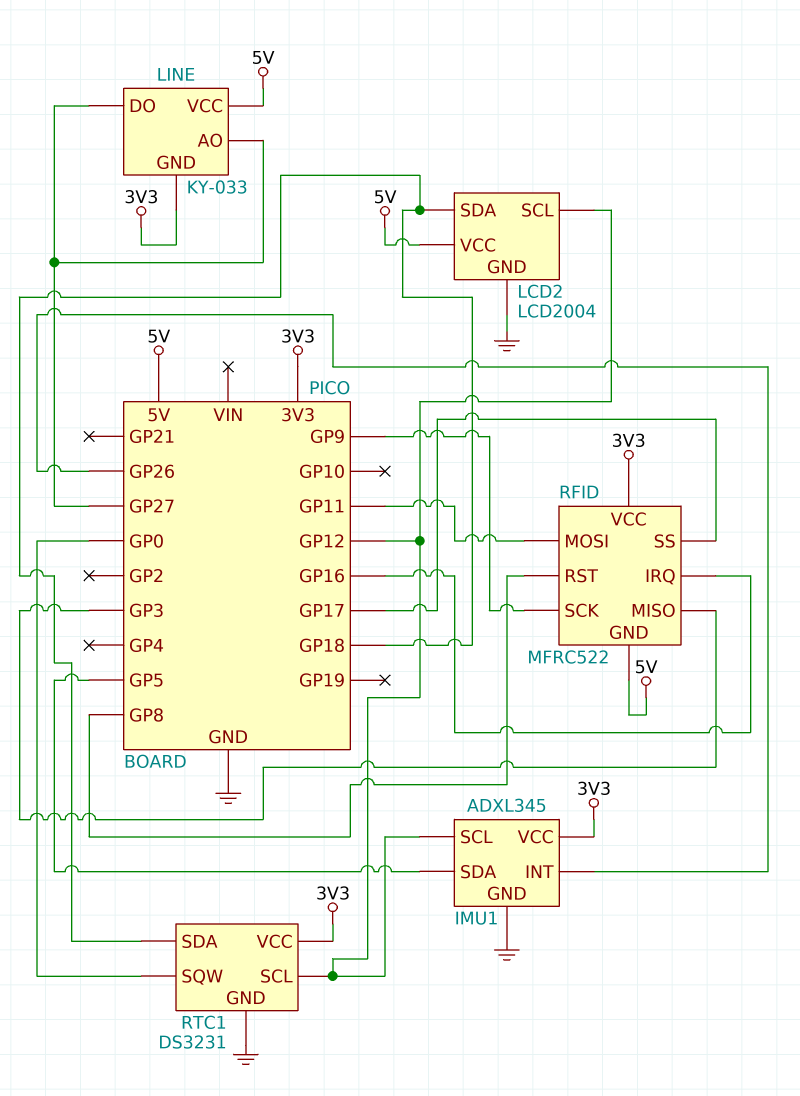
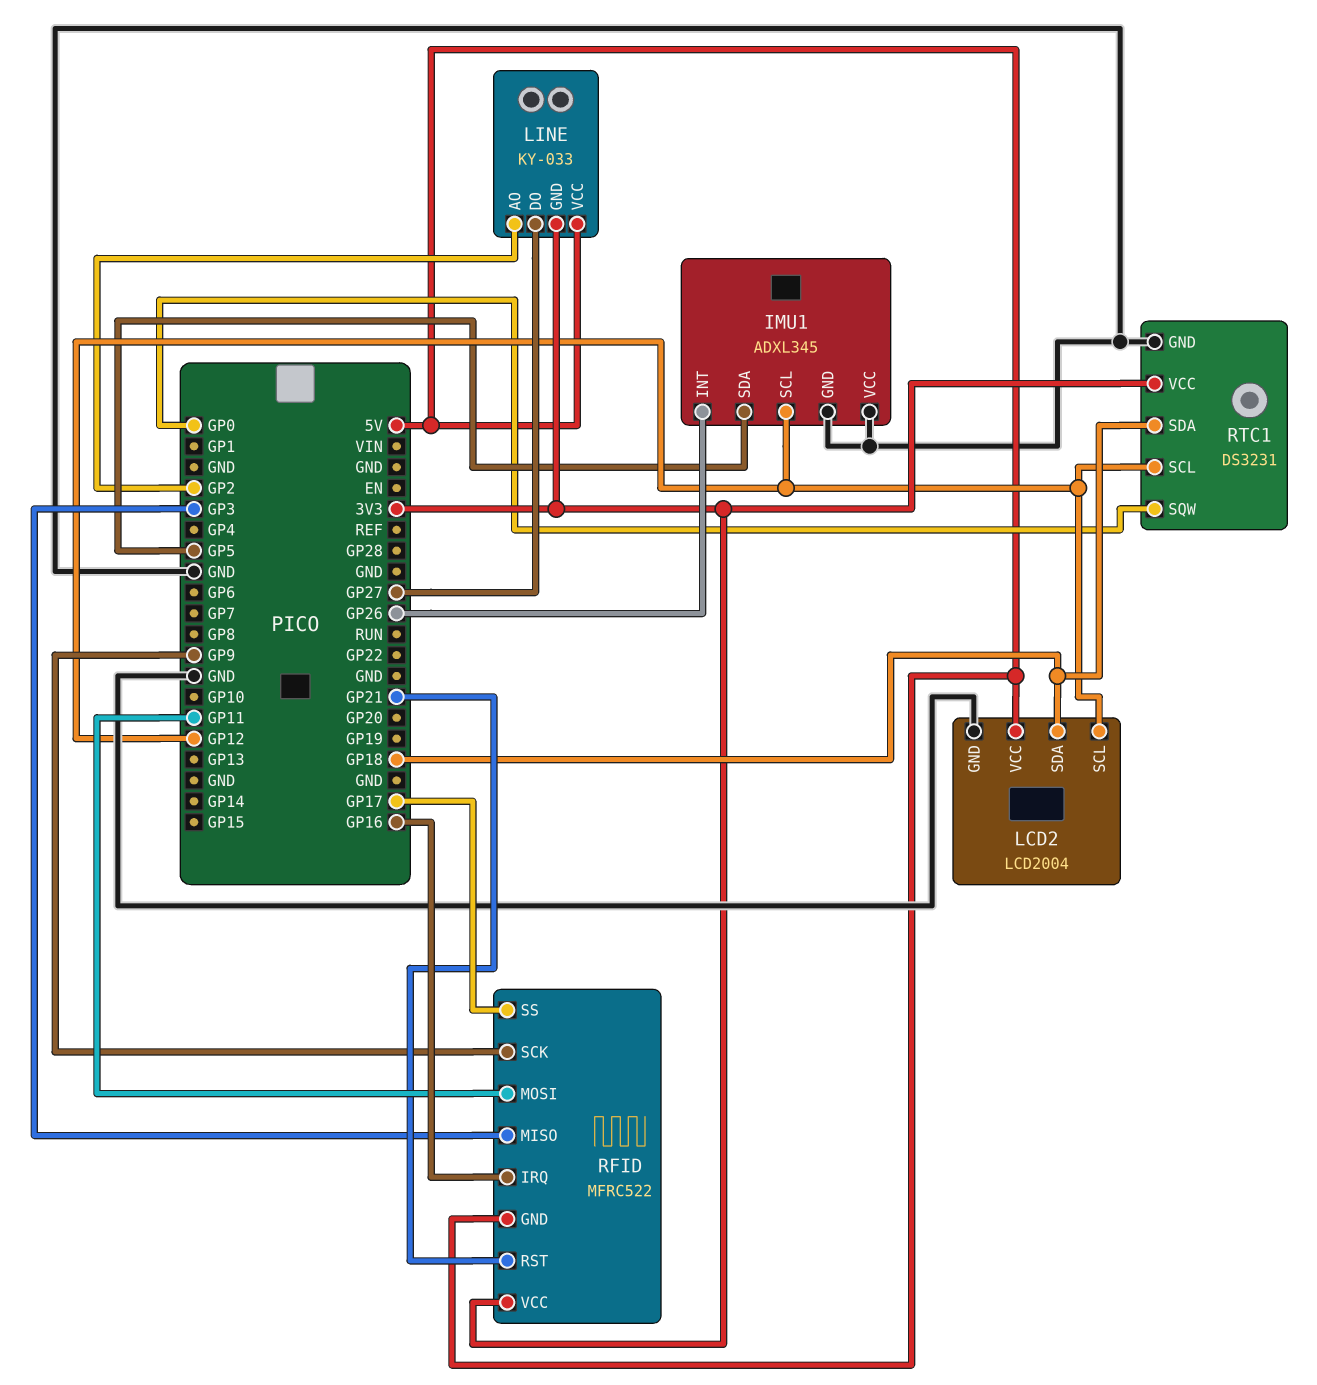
IMU1 pin VCC: 3V3 -> GND
LINE pin AO: GP27 -> GP2
RFID pin RST: GP8 -> GP21

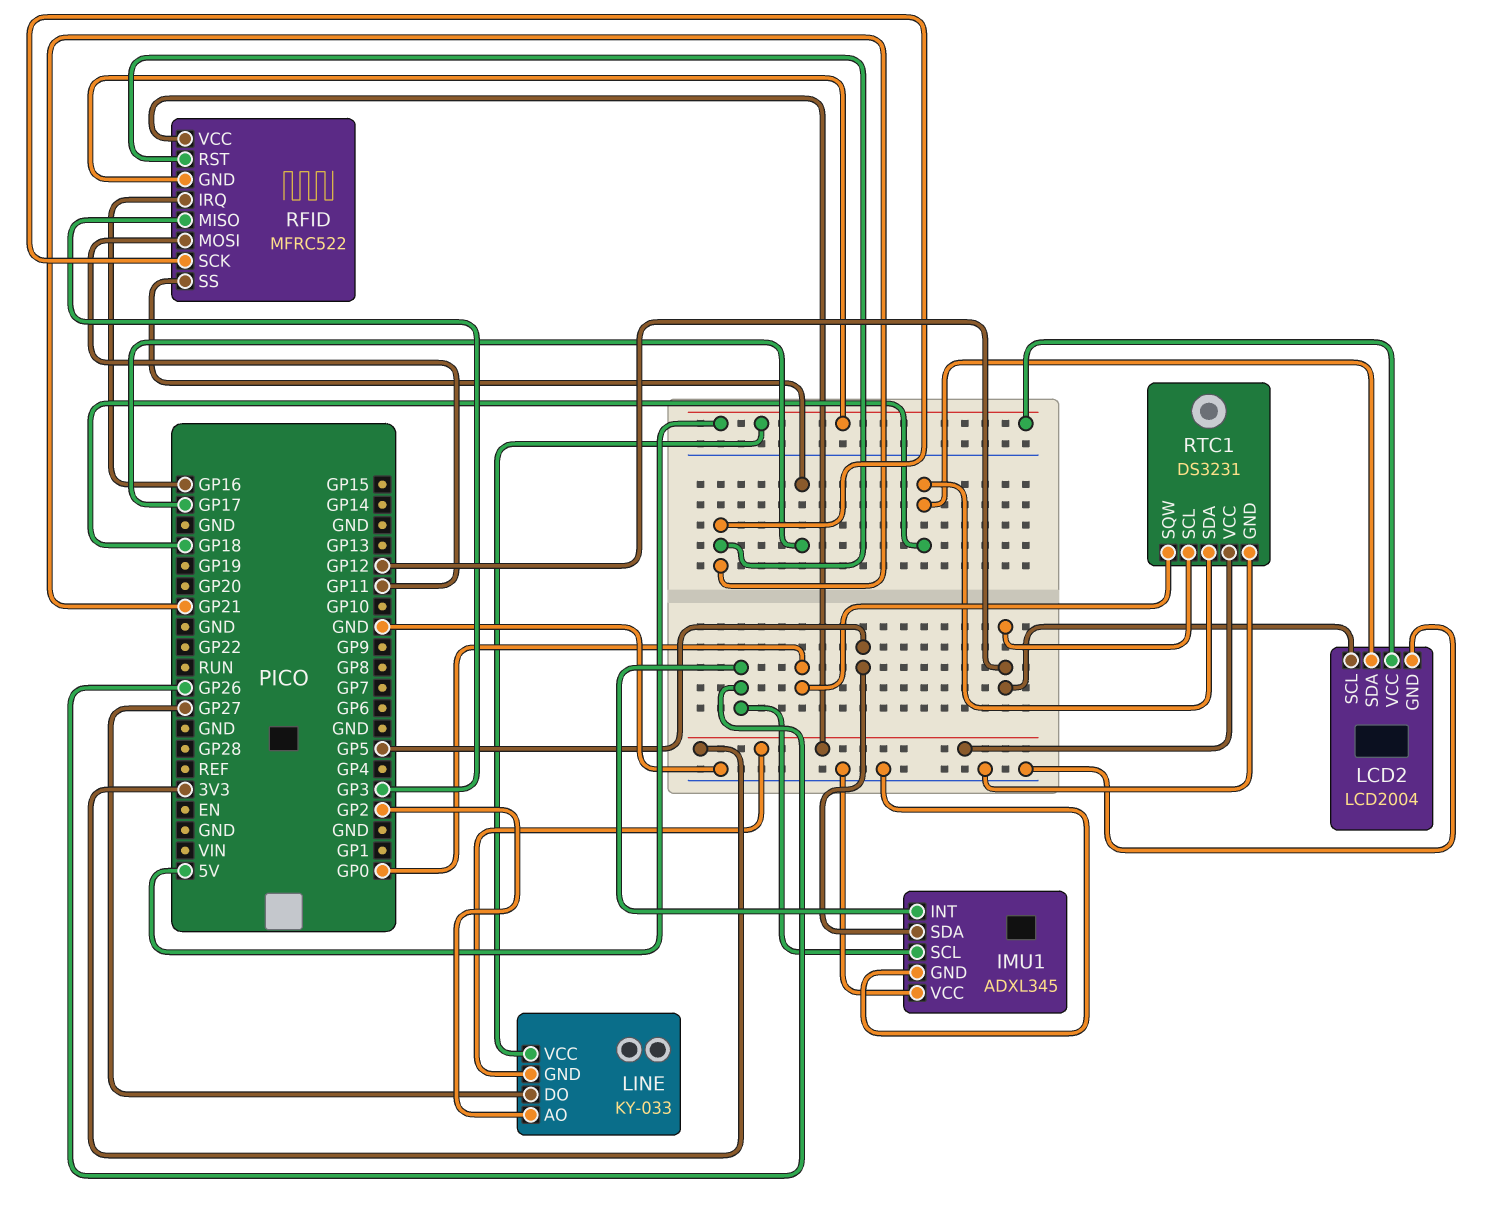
IMU1 pin SCL: GP12 -> GP26
RFID pin SCK: GP9 -> GP21

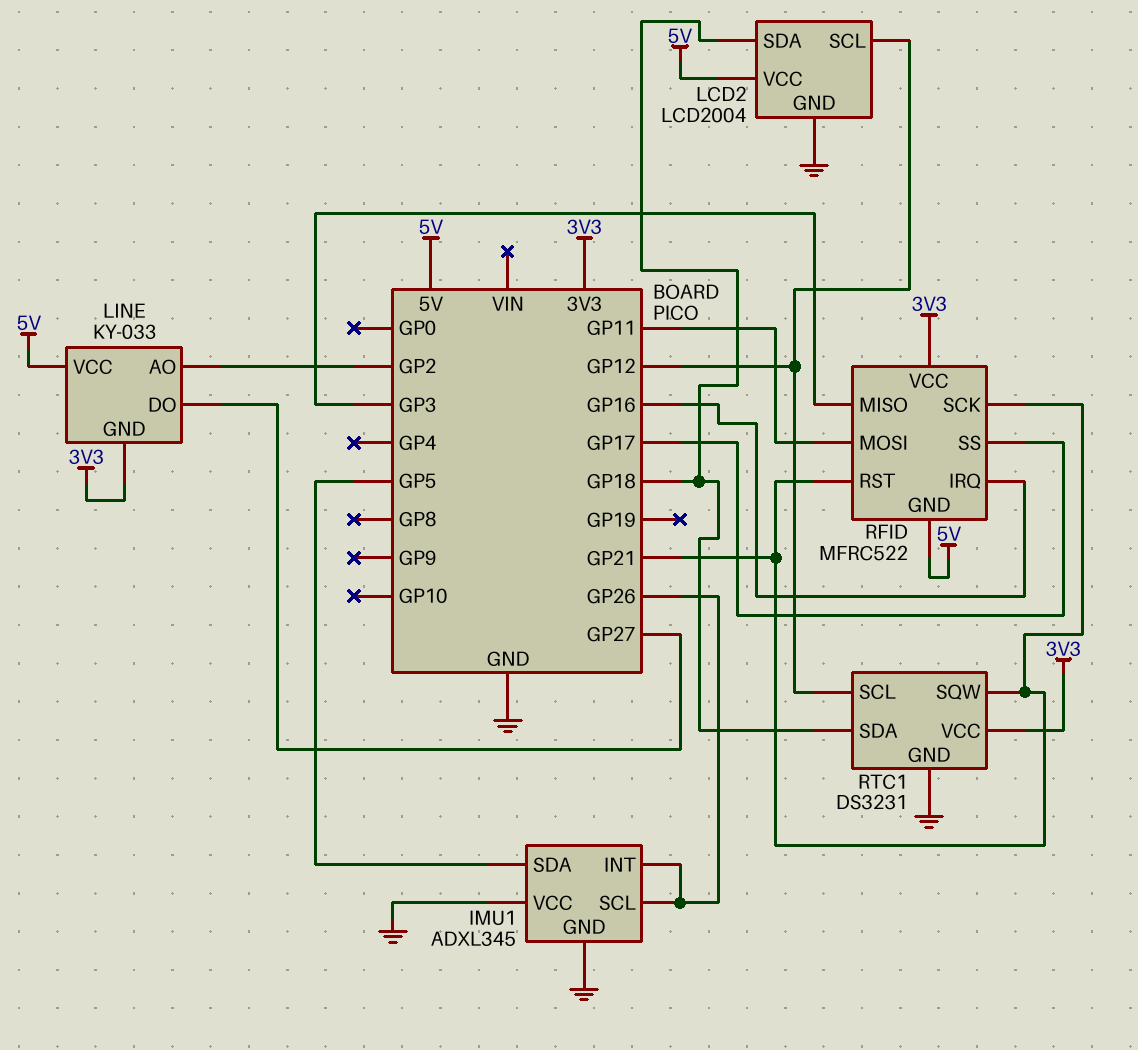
RTC1 pin SQW: GP0 -> GP21

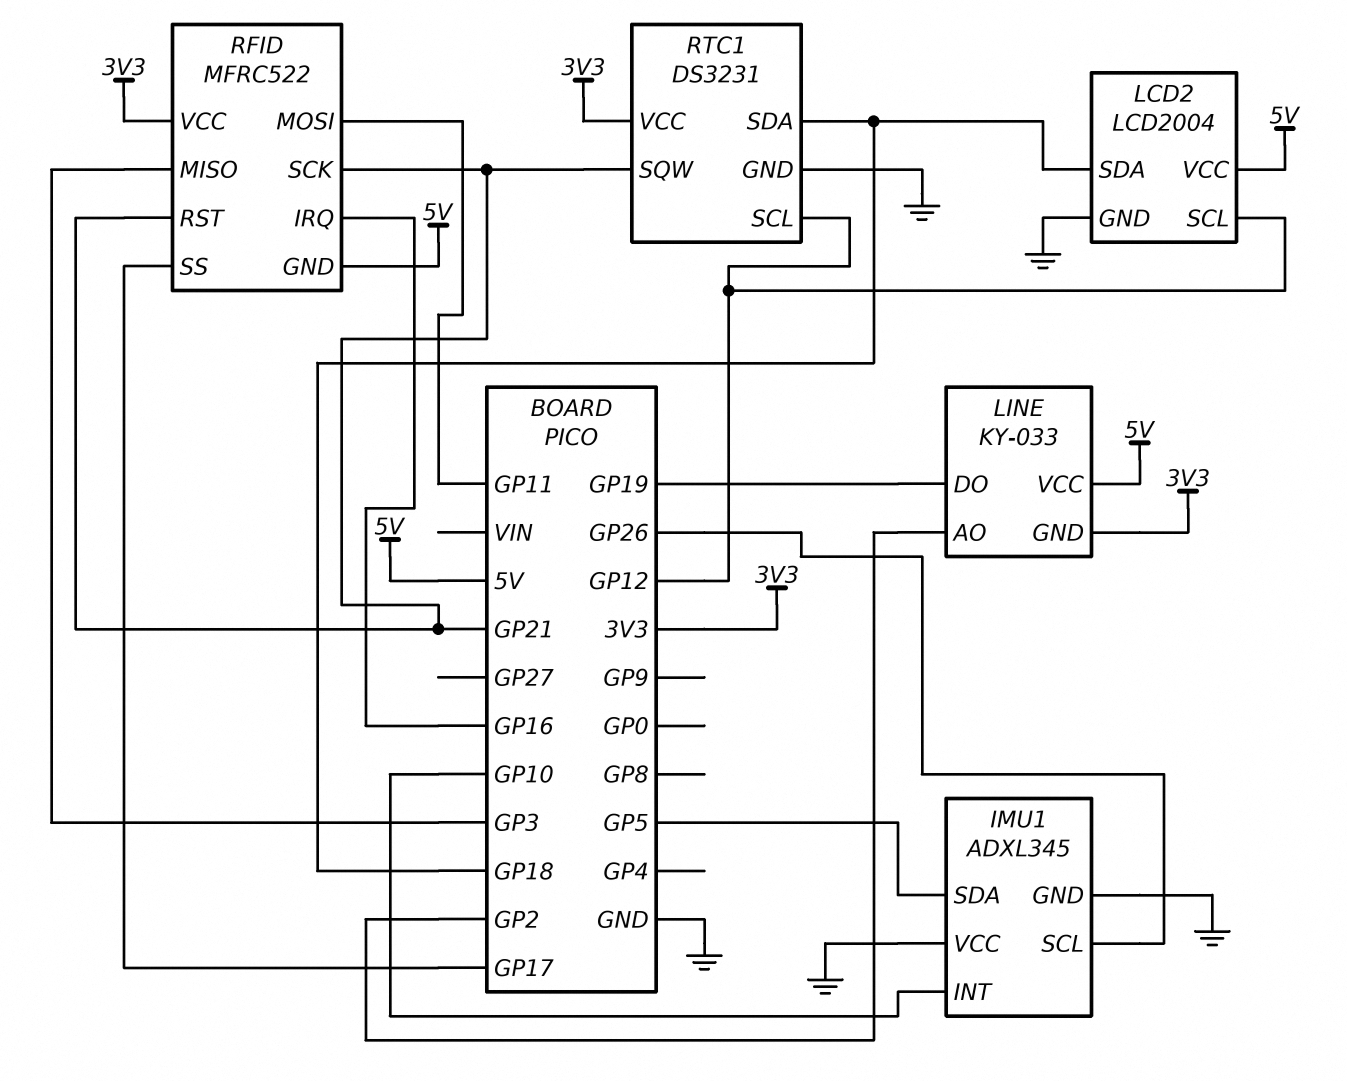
IMU1 pin INT: GP26 -> GP10
LINE pin DO: GP27 -> GP19

